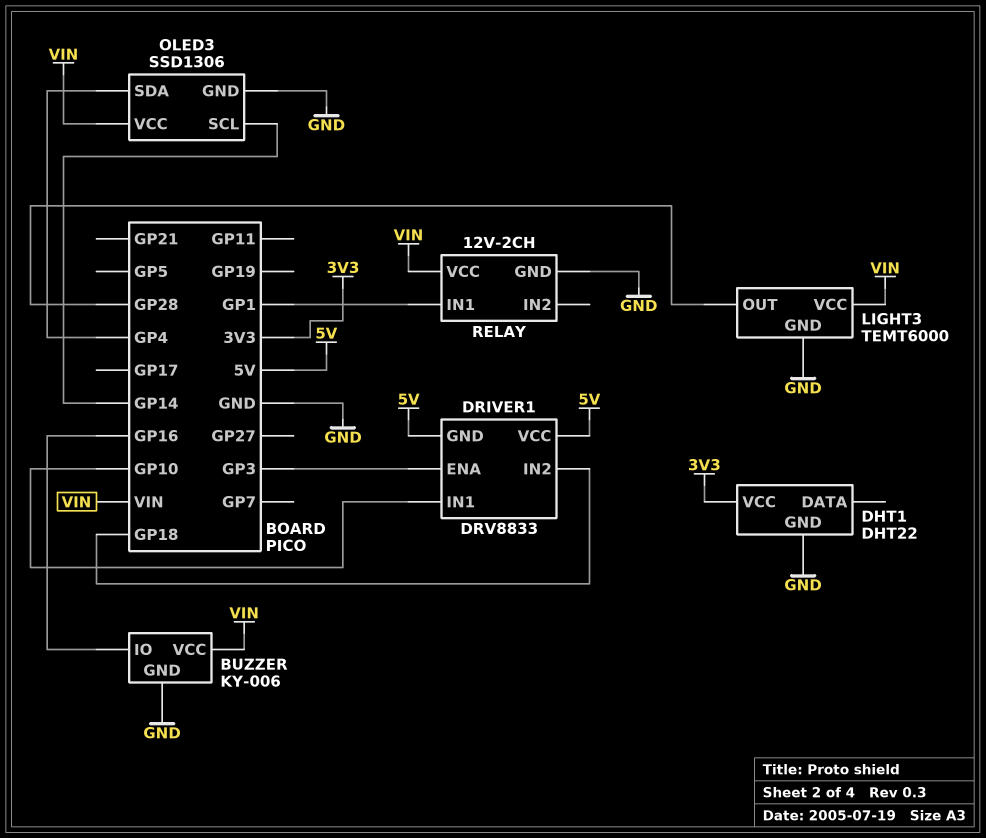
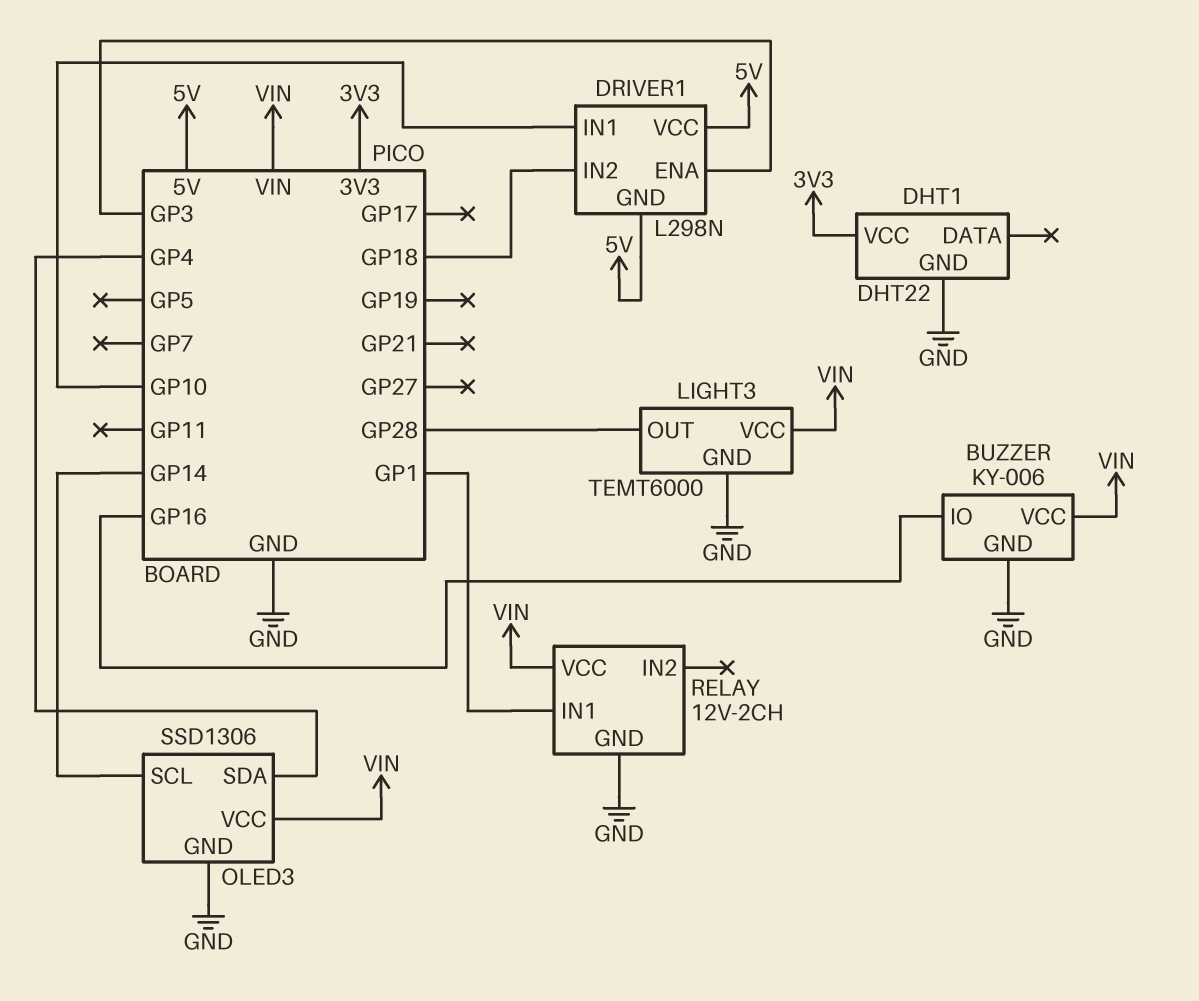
DRIVER1: DRV8833 -> L298N

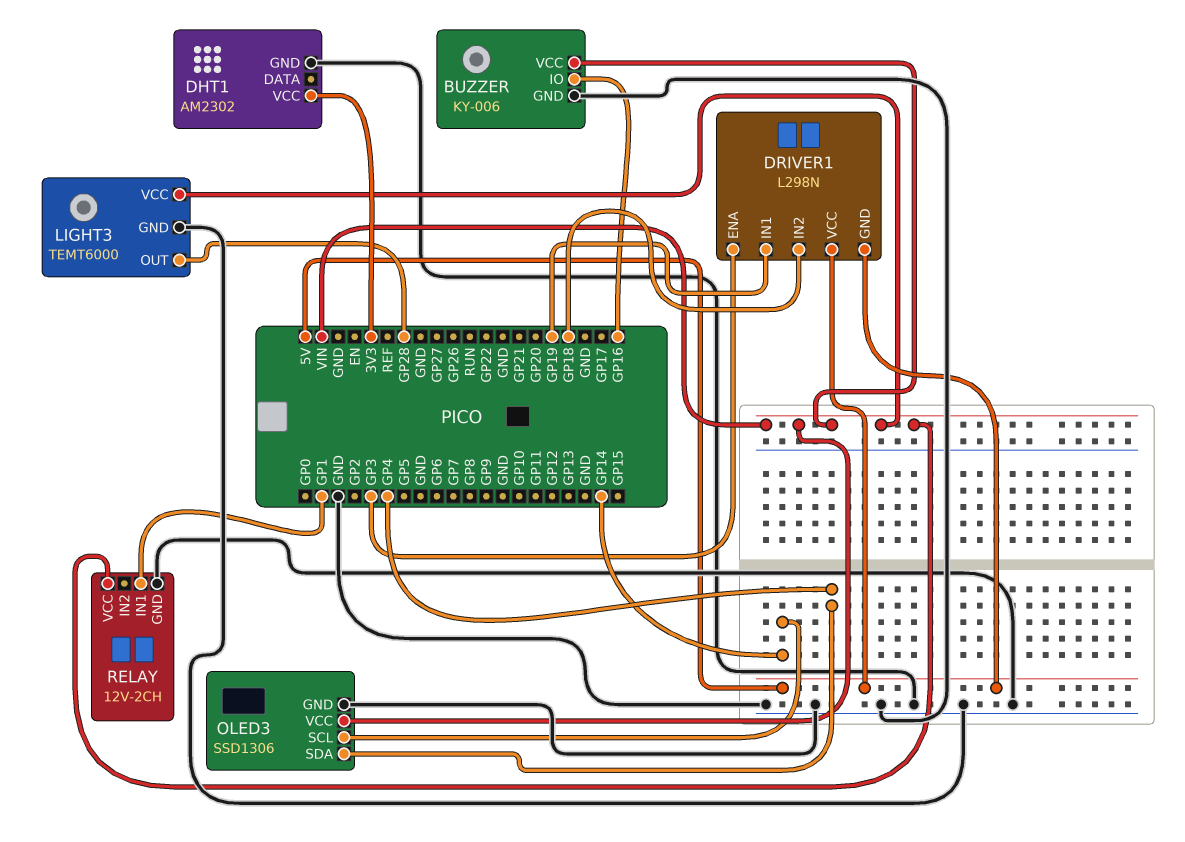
DHT1: DHT22 -> AM2302
DRIVER1 pin IN1: GP10 -> GP19

